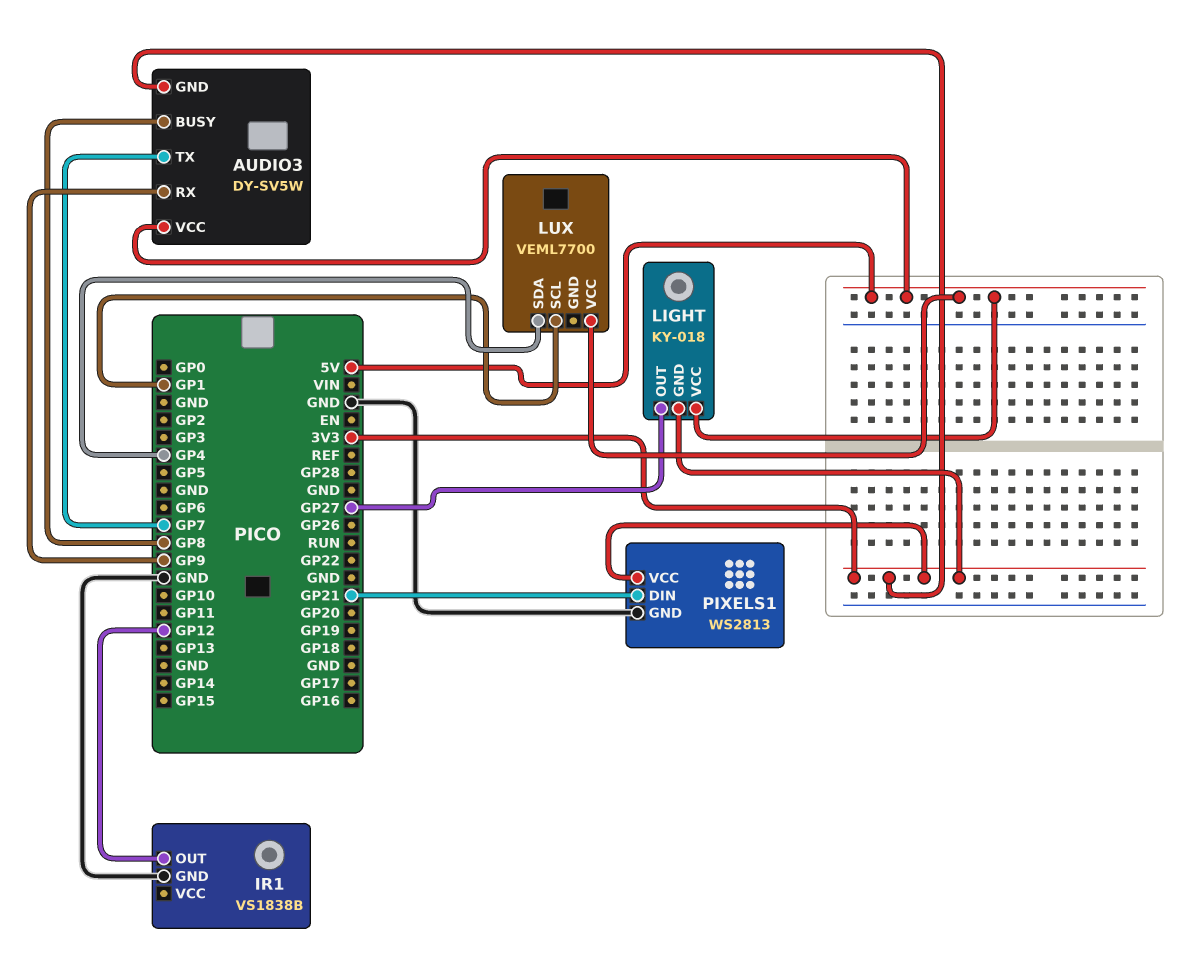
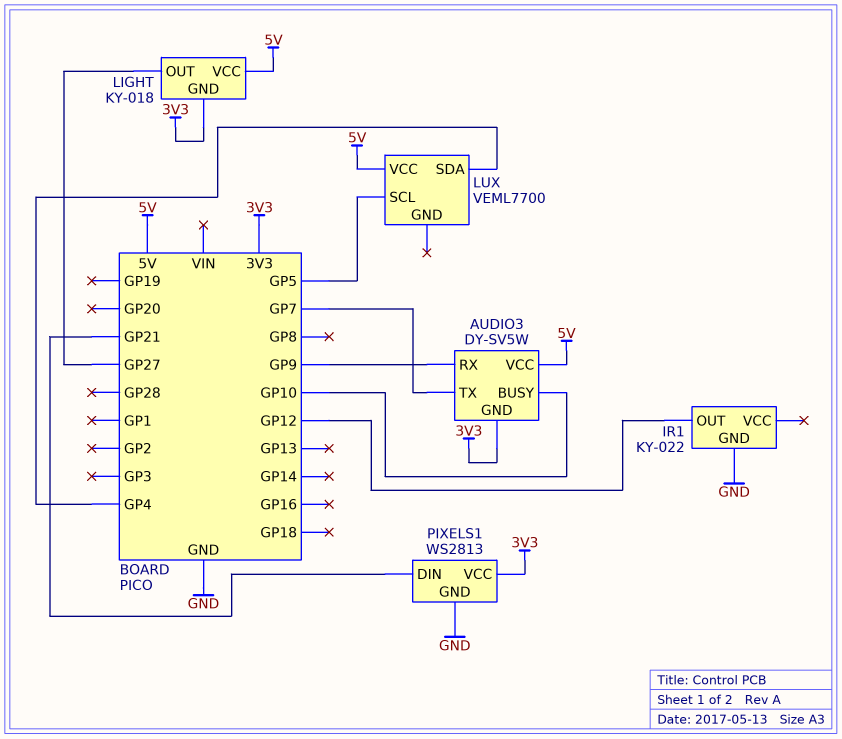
AUDIO3 pin BUSY: GP8 -> GP10
IR1: VS1838B -> KY-022
LUX pin SCL: GP1 -> GP5

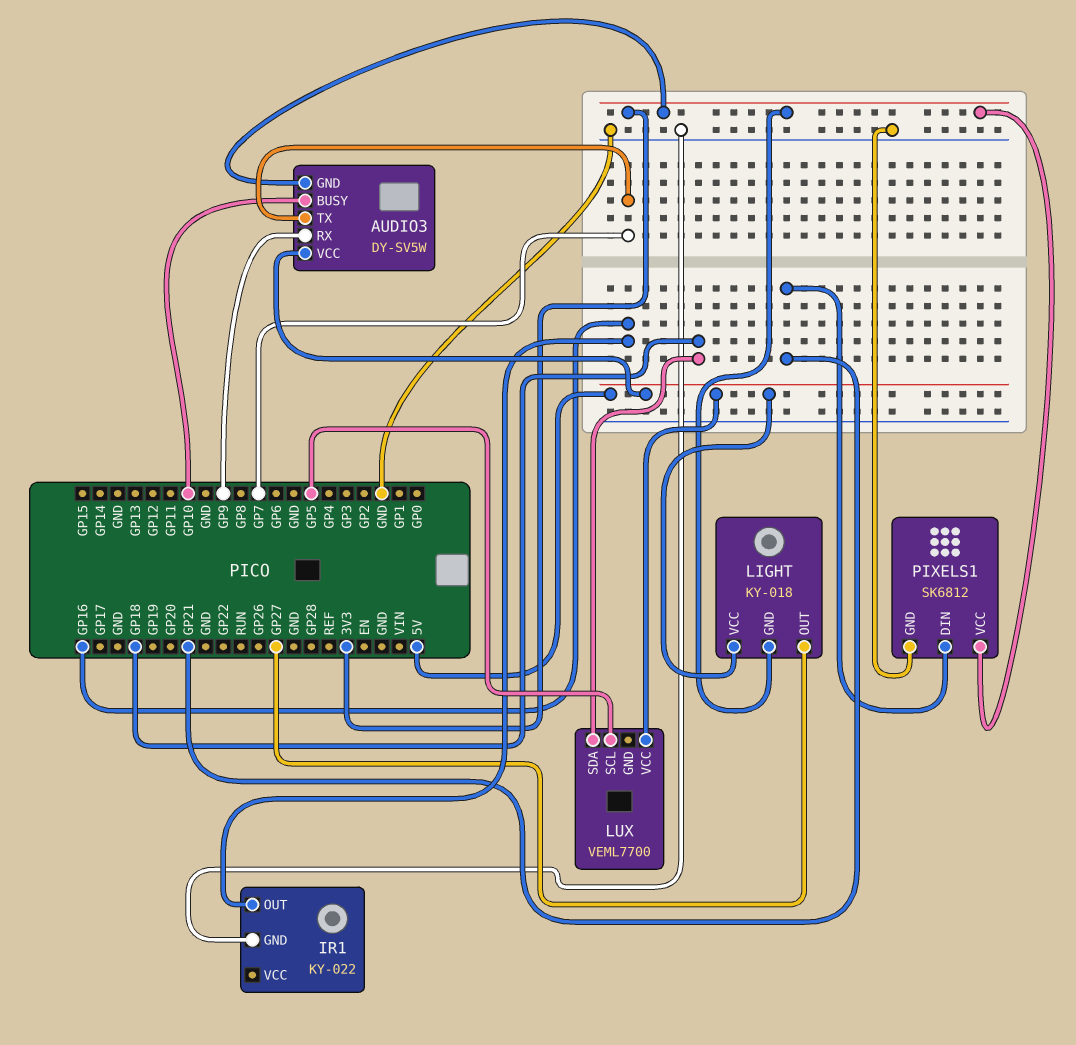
IR1 pin OUT: GP12 -> GP16
LUX pin SDA: GP4 -> GP18
PIXELS1: WS2813 -> SK6812

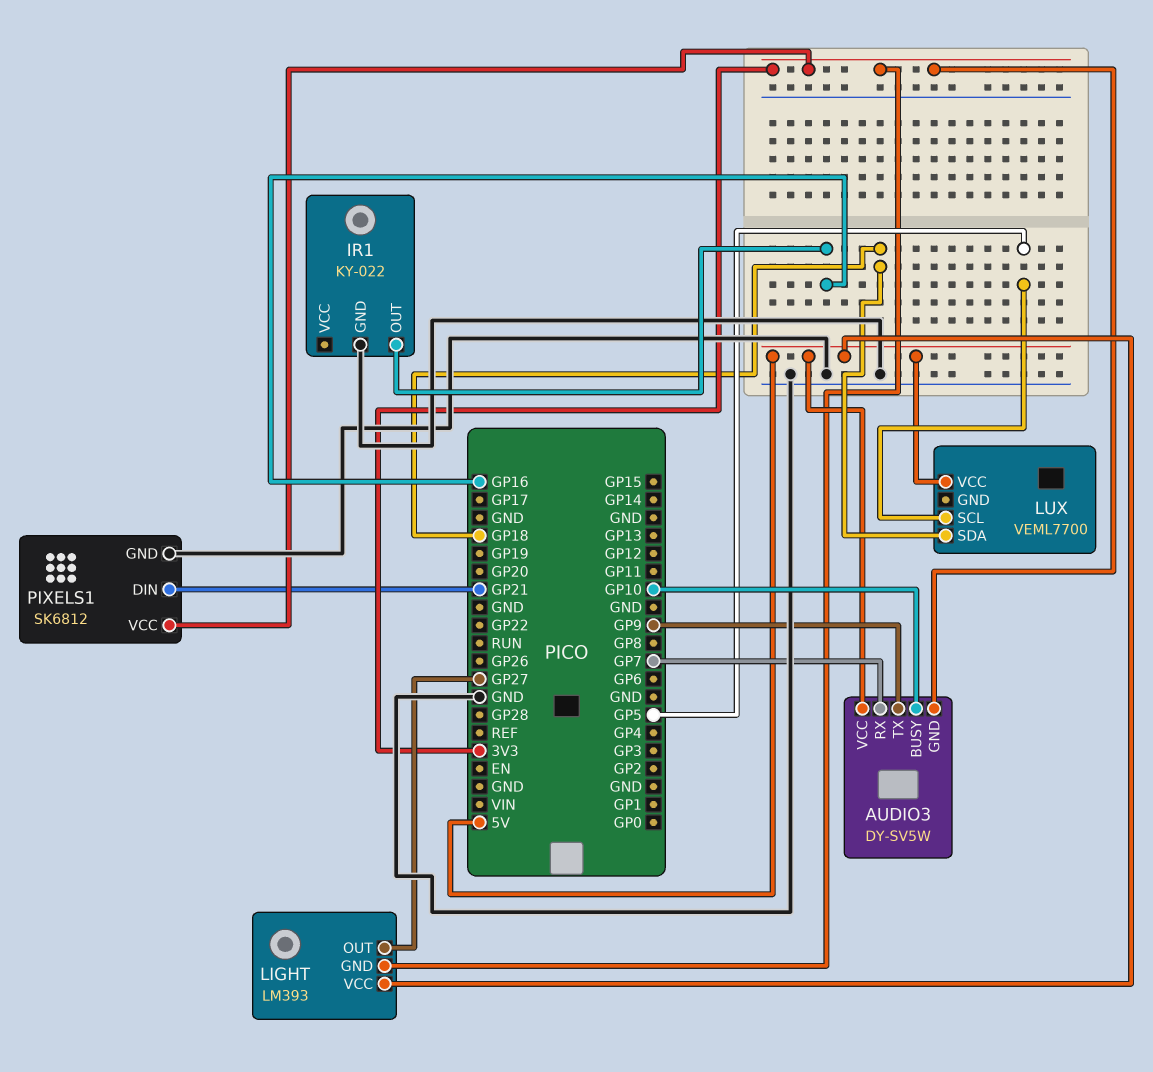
AUDIO3 pin RX: GP9 -> GP7
AUDIO3 pin TX: GP7 -> GP9
LIGHT: KY-018 -> LM393

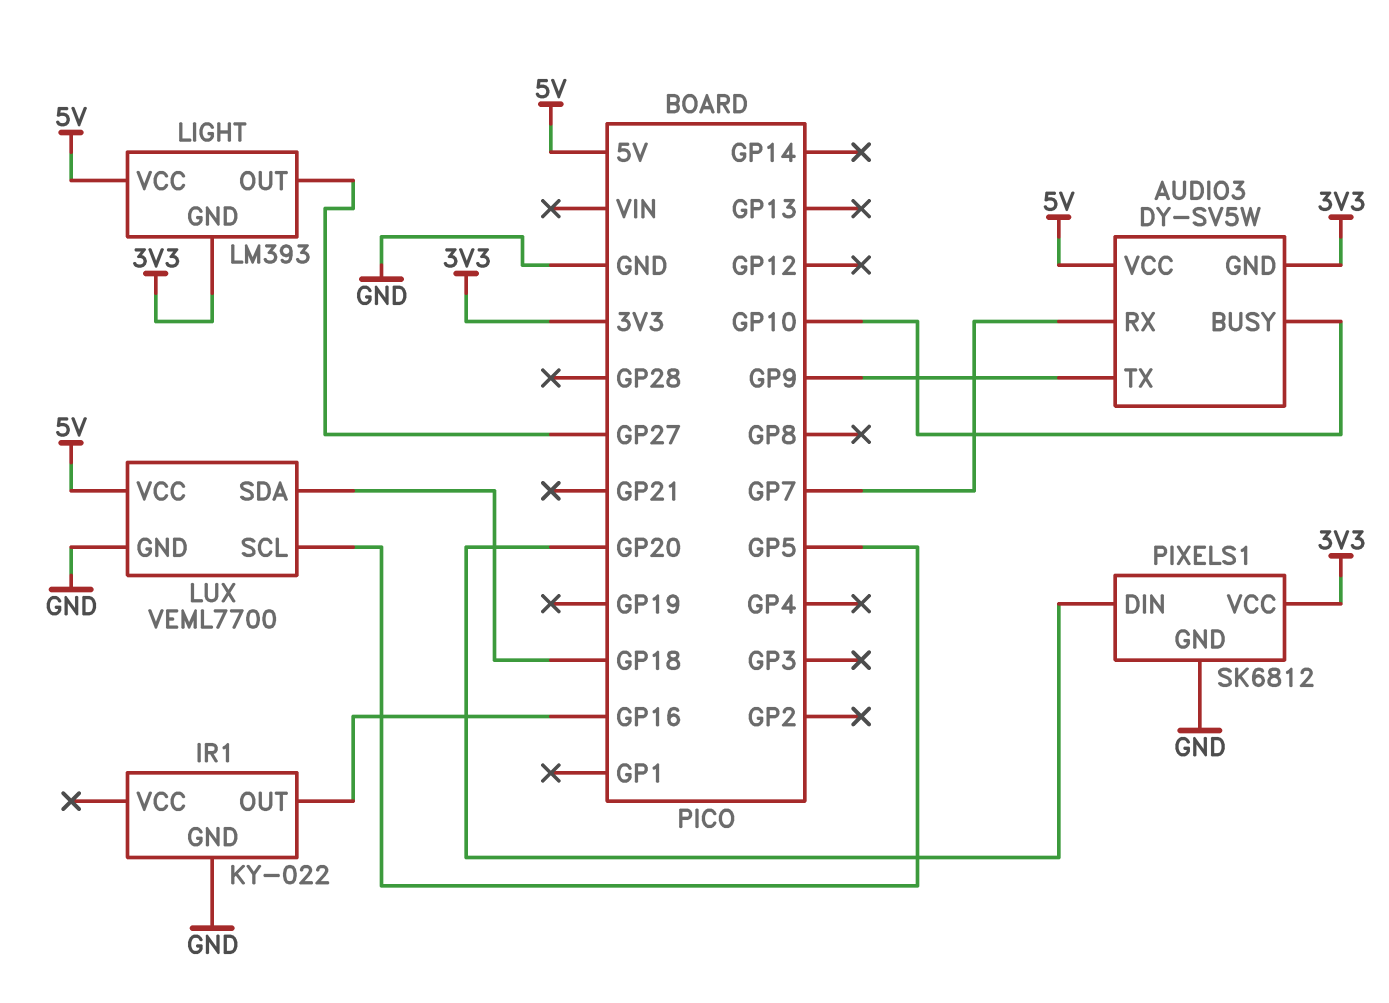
LUX pin GND: none -> GND
PIXELS1 pin DIN: GP21 -> GP20

